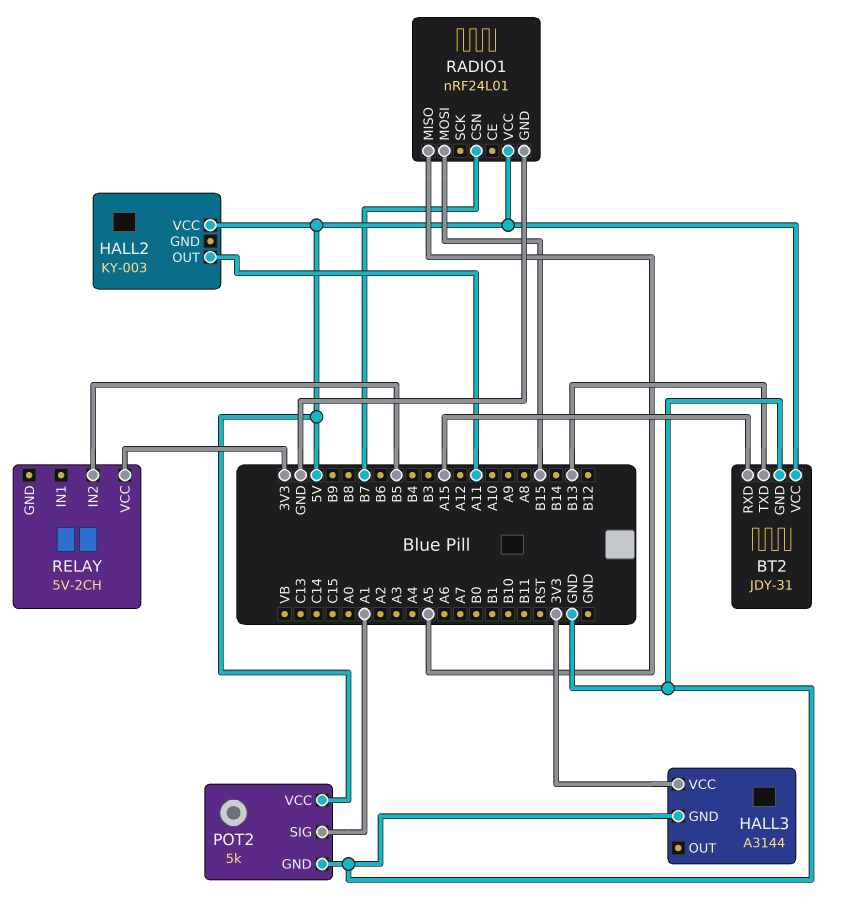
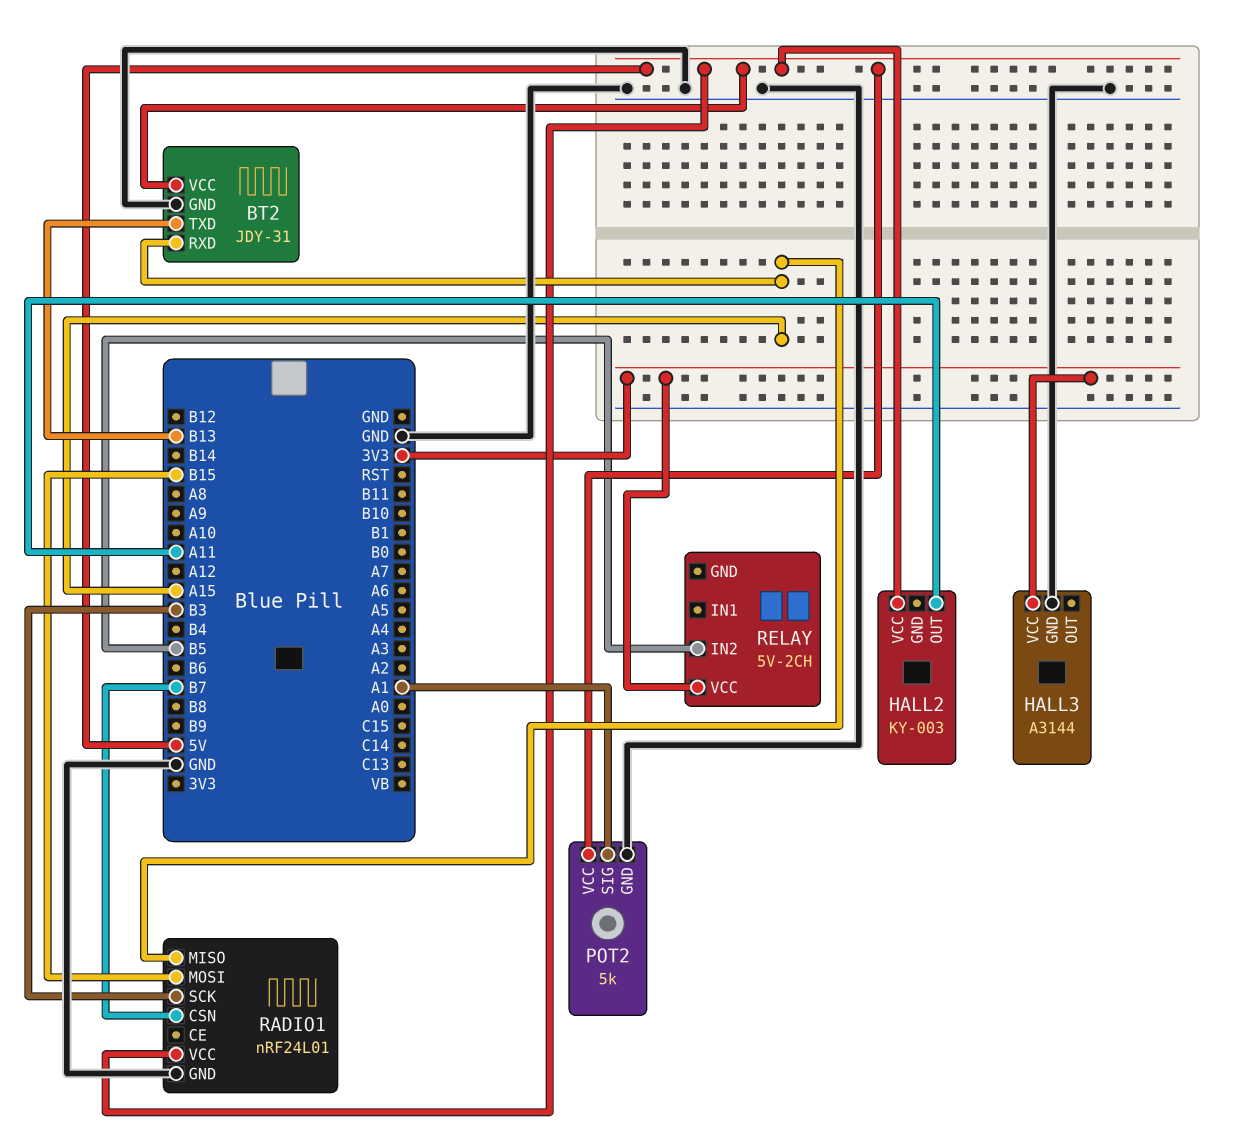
RADIO1 pin MISO: A5 -> A15
RADIO1 pin SCK: none -> B3

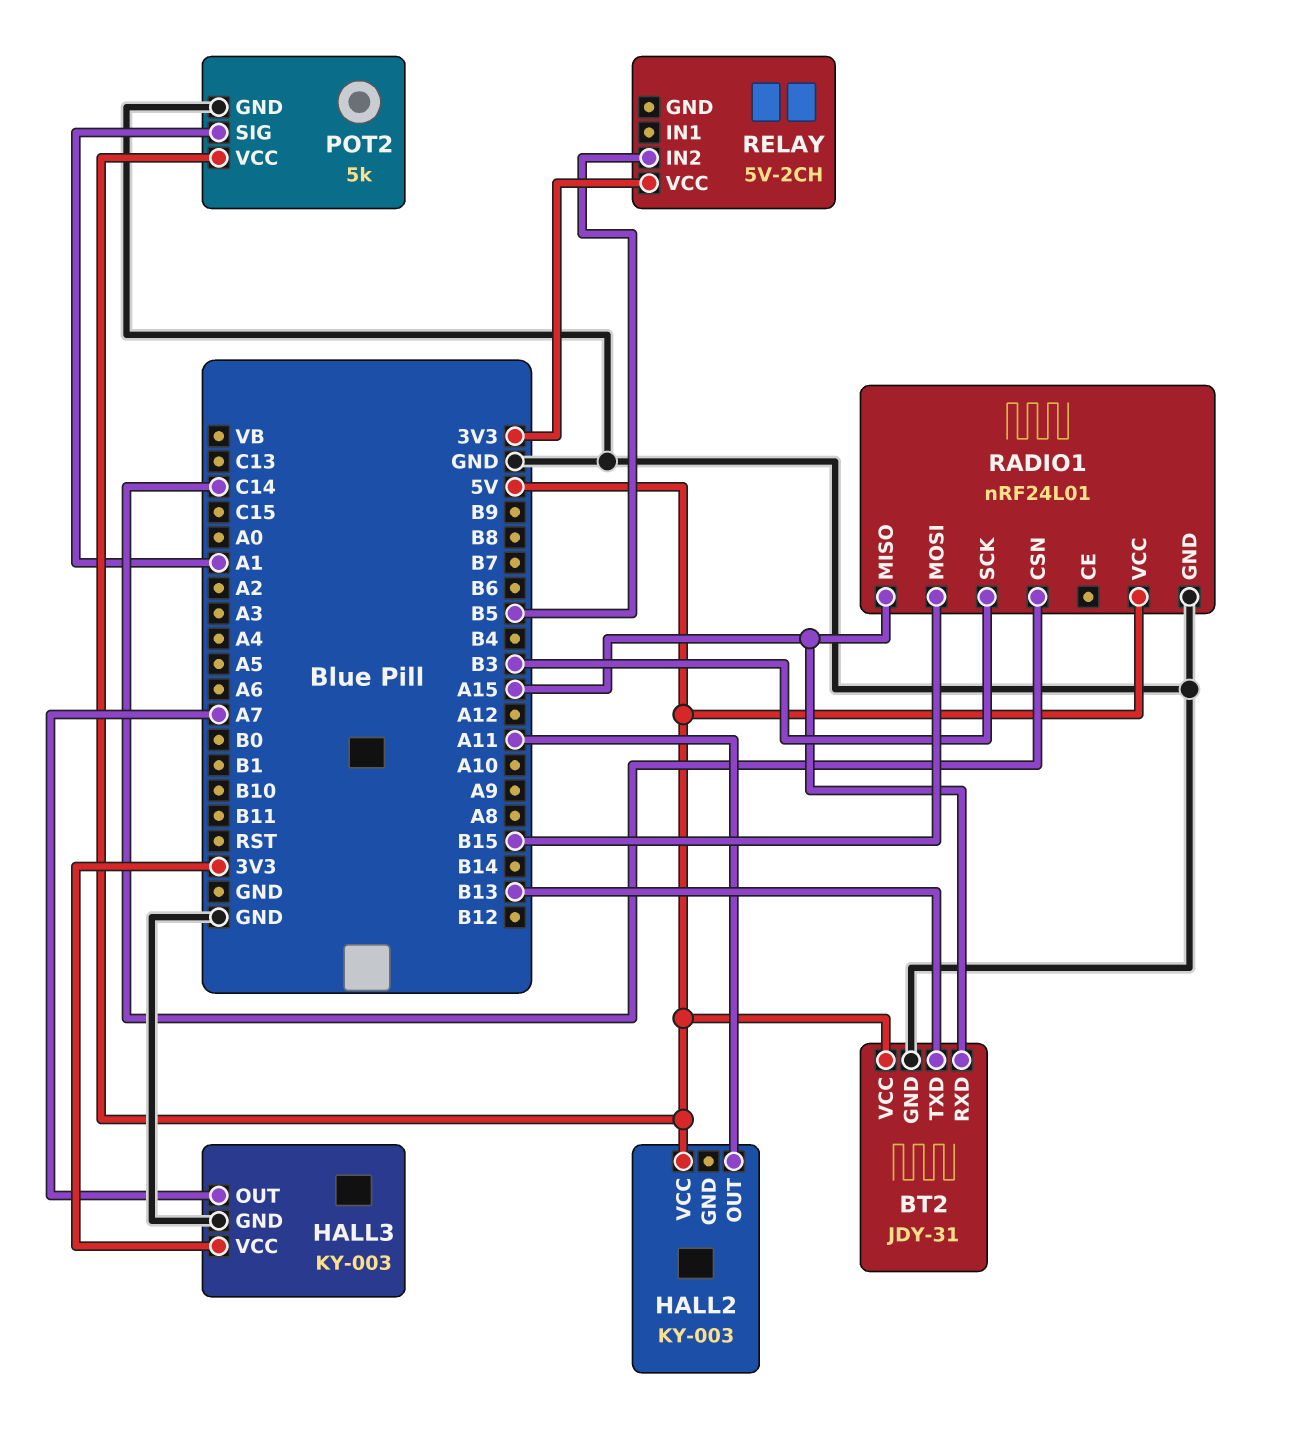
HALL3: A3144 -> KY-003
HALL3 pin OUT: none -> A7
RADIO1 pin CSN: B7 -> C14

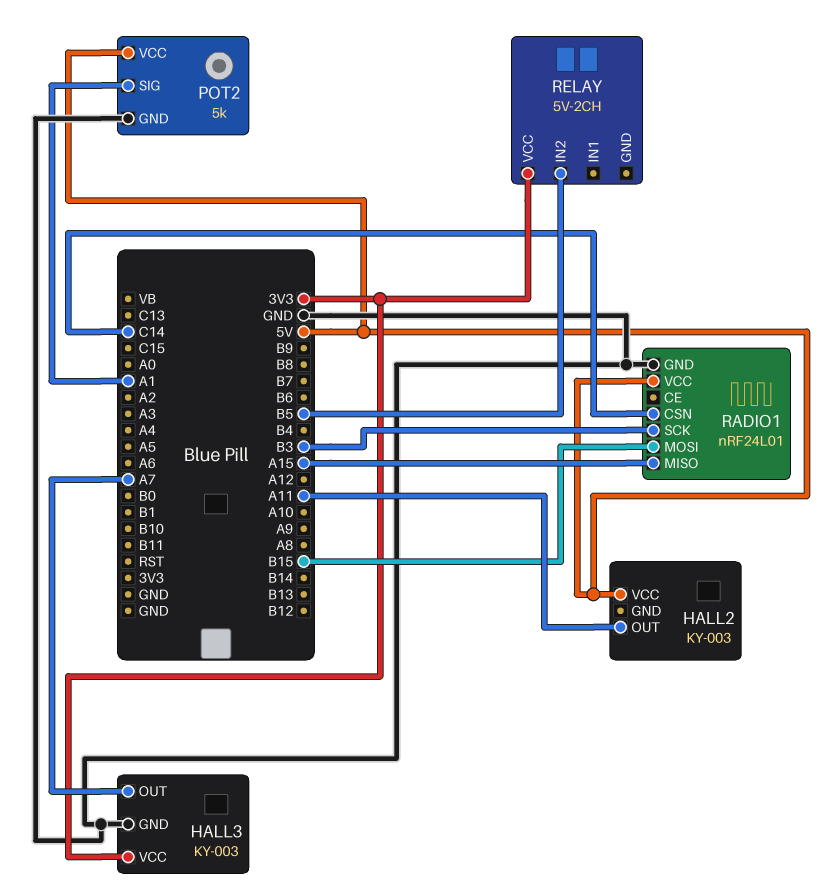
BT2: JDY-31 -> none
BT2 pin GND: GND -> none
BT2 pin RXD: A15 -> none
BT2 pin TXD: B13 -> none
BT2 pin VCC: 5V -> none

